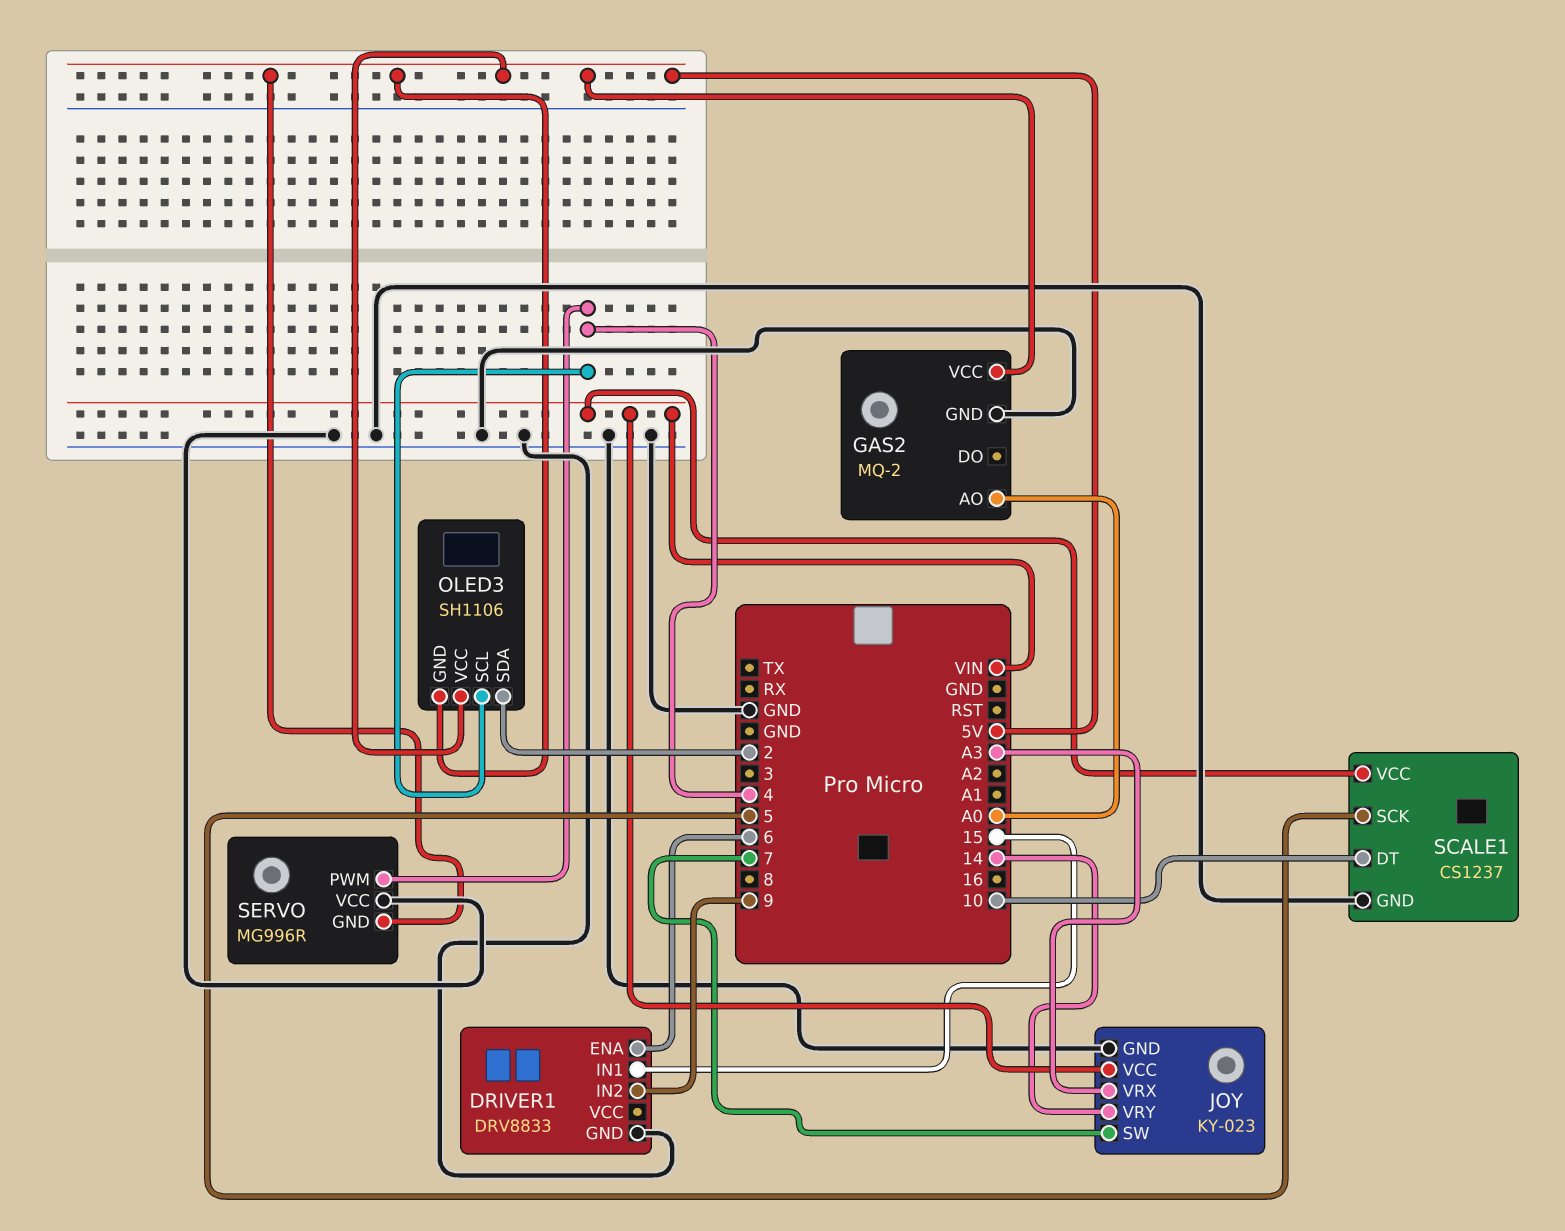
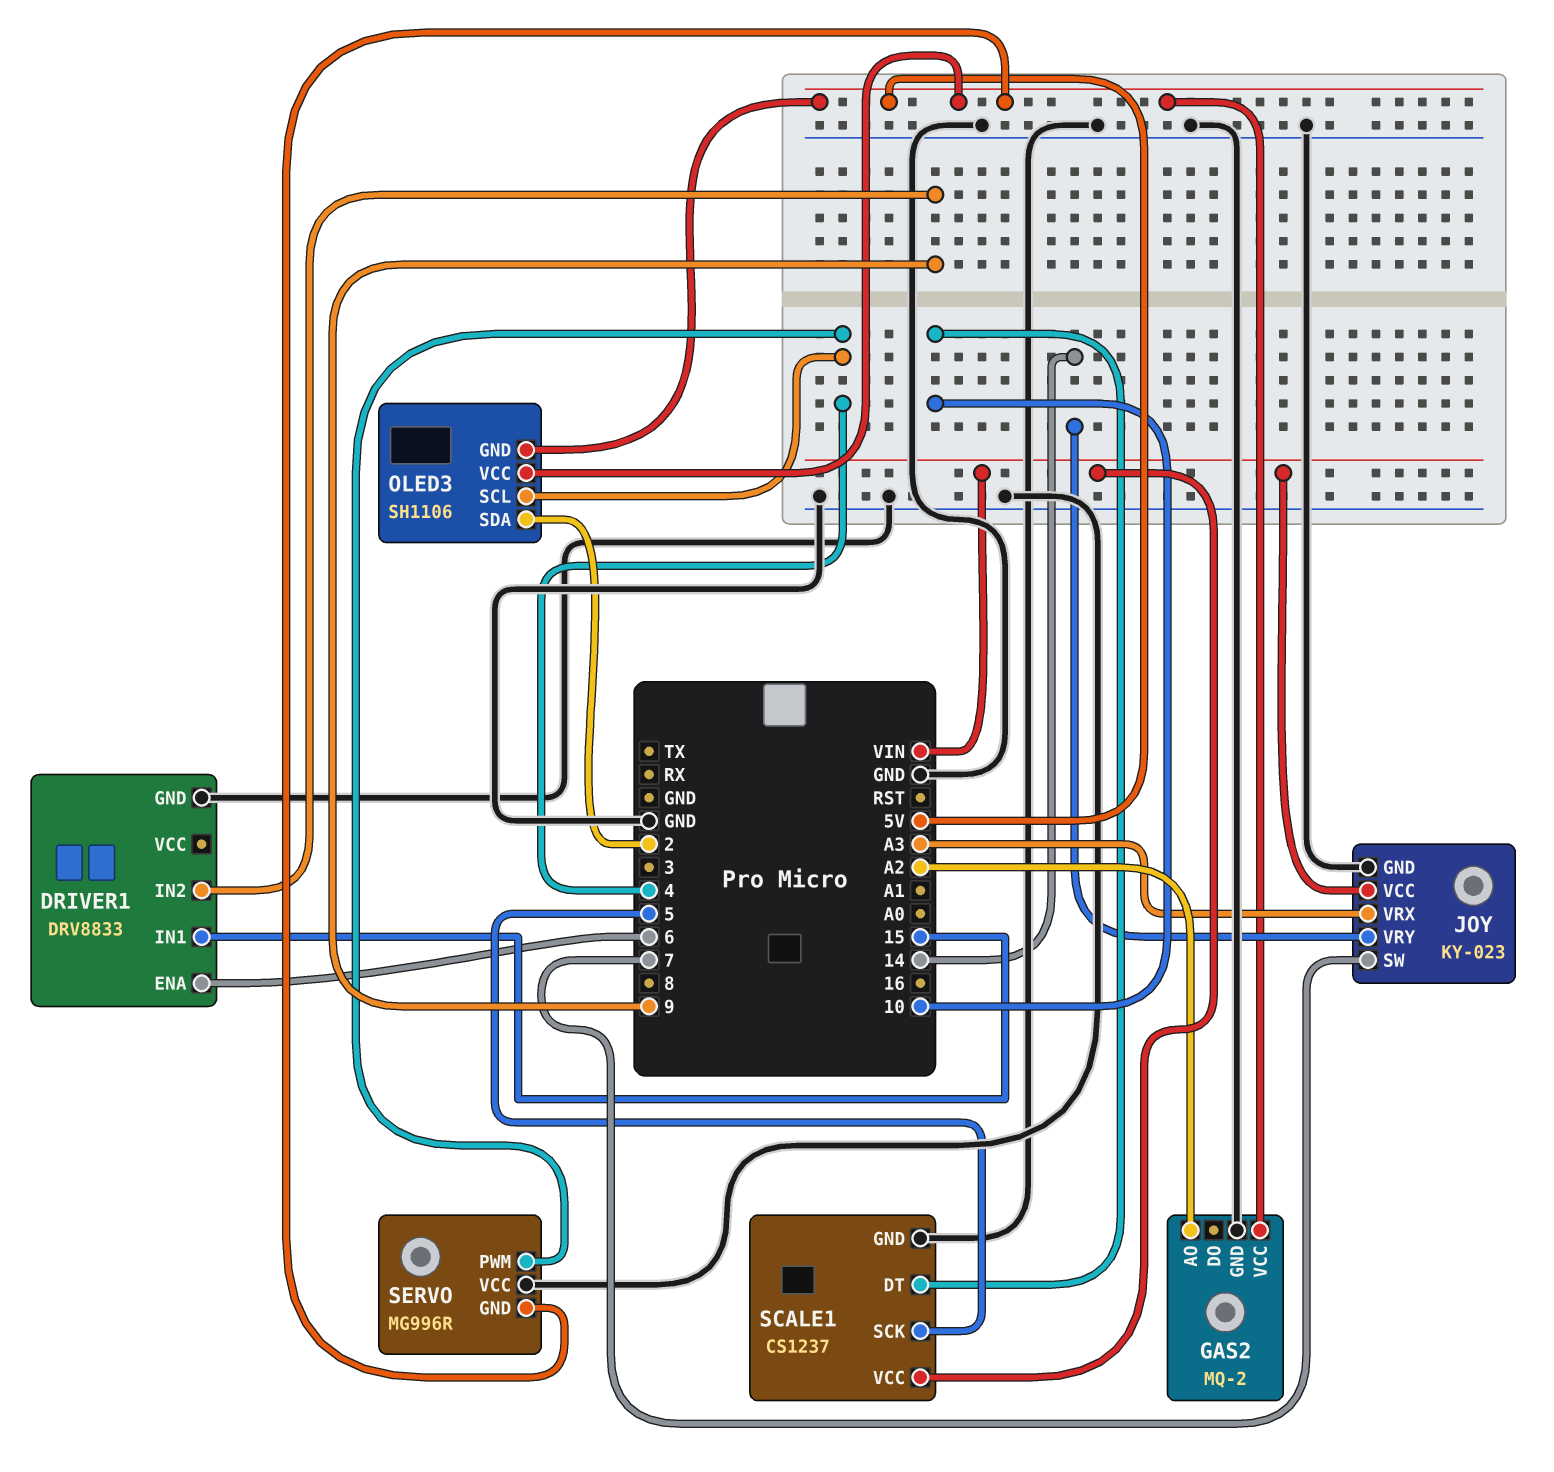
GAS2 pin AO: A0 -> A2

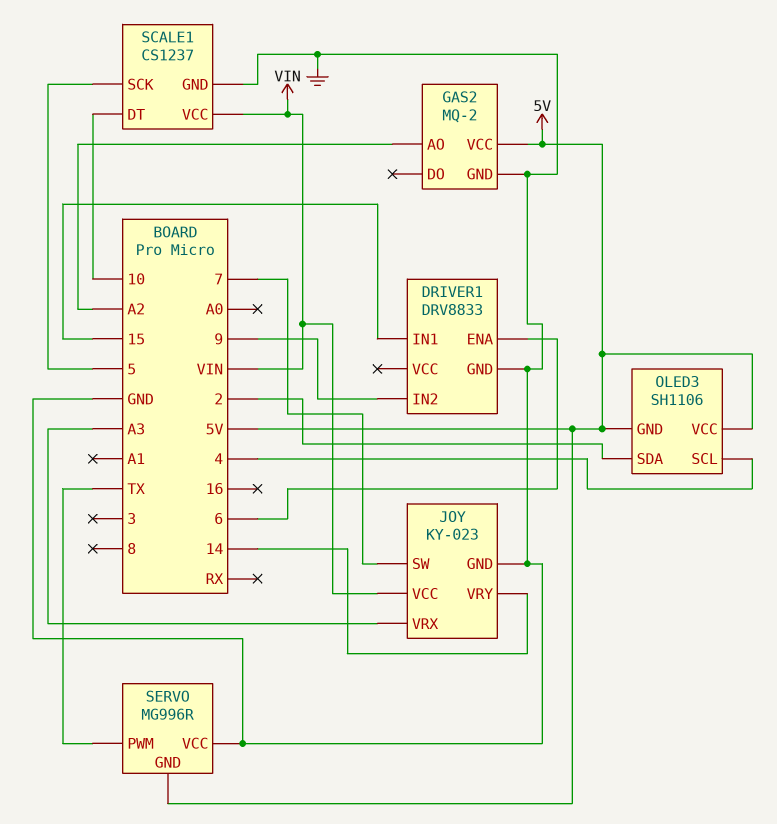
SERVO pin PWM: 4 -> TX

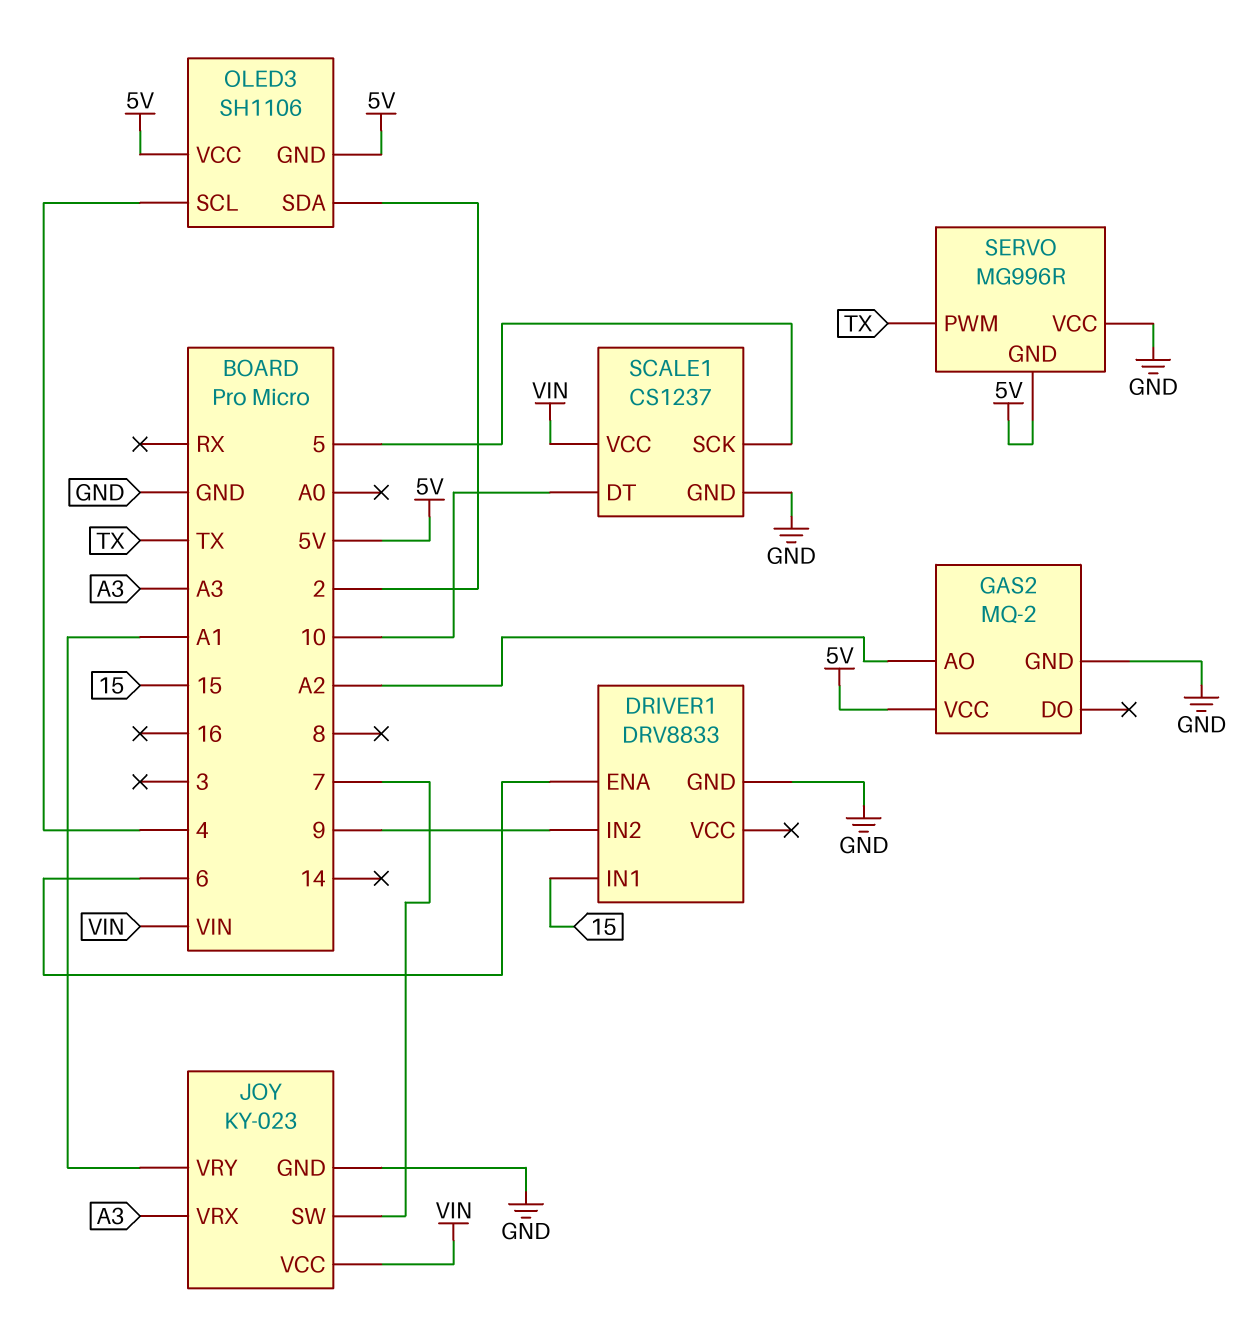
JOY pin VRY: 14 -> A1

